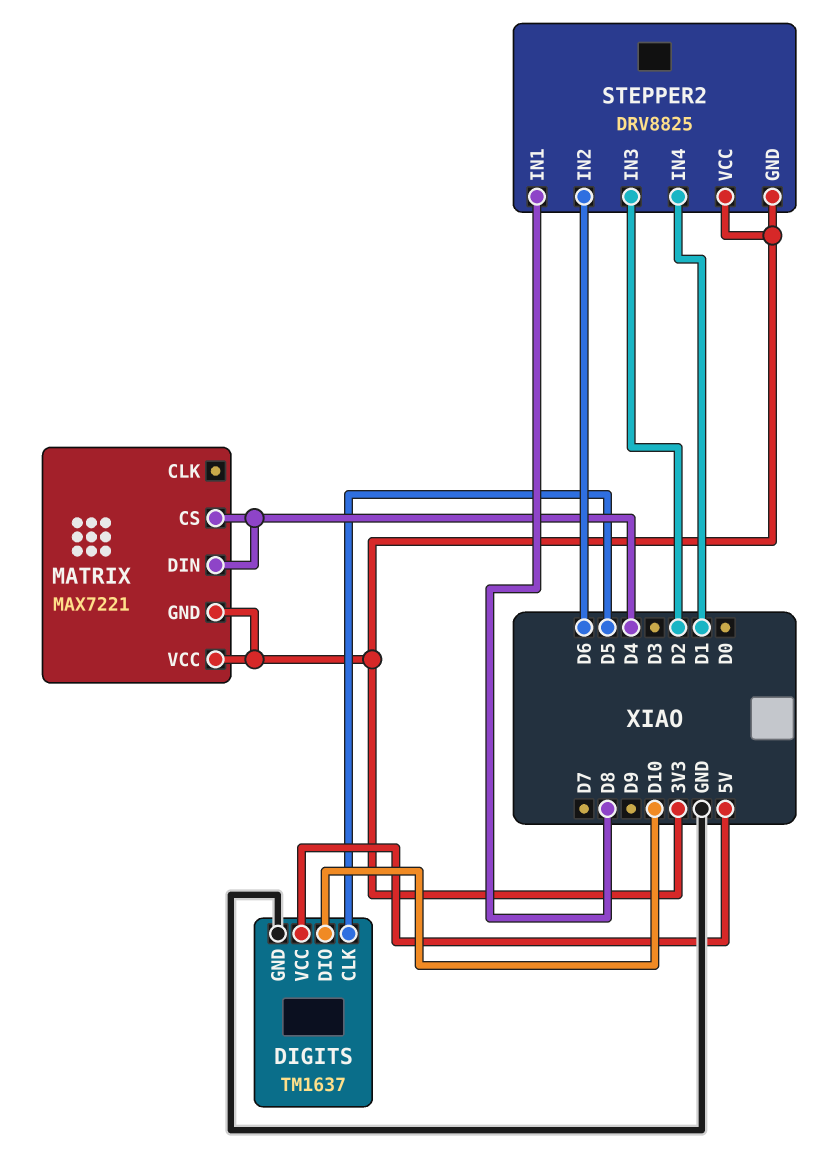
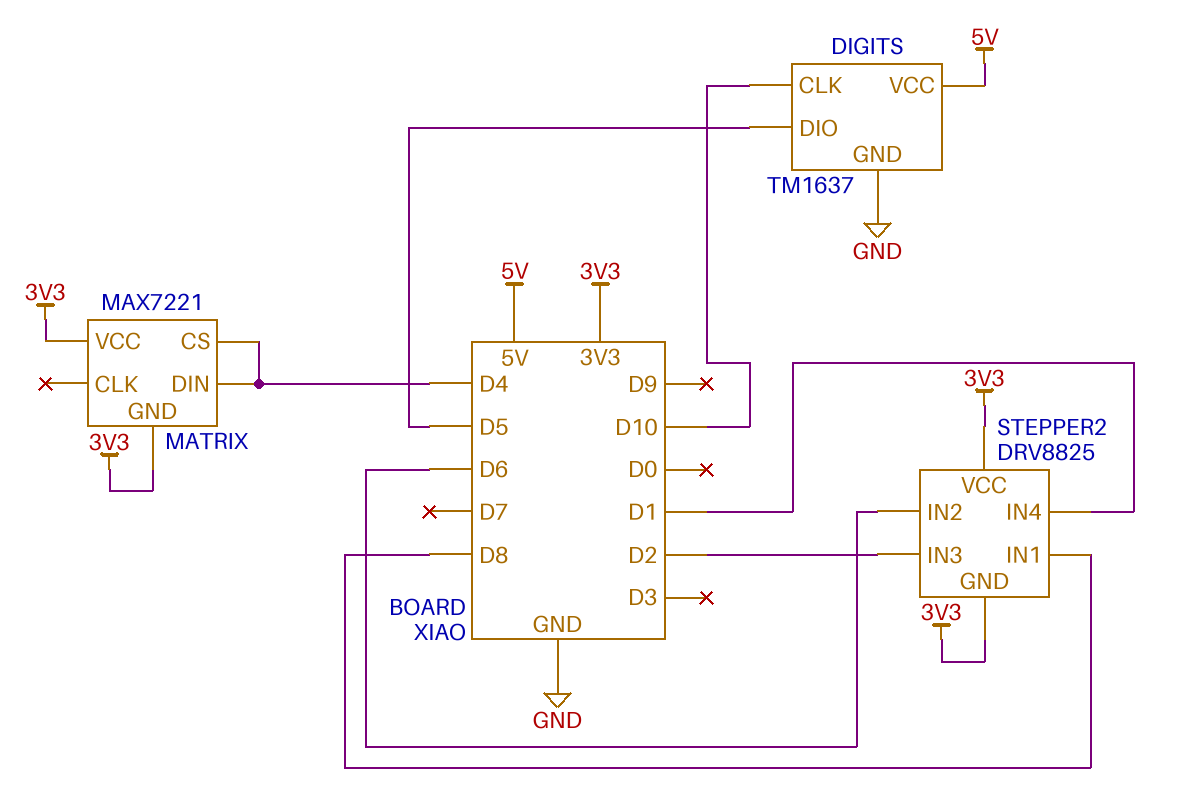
DIGITS pin CLK: D5 -> D10
DIGITS pin DIO: D10 -> D5

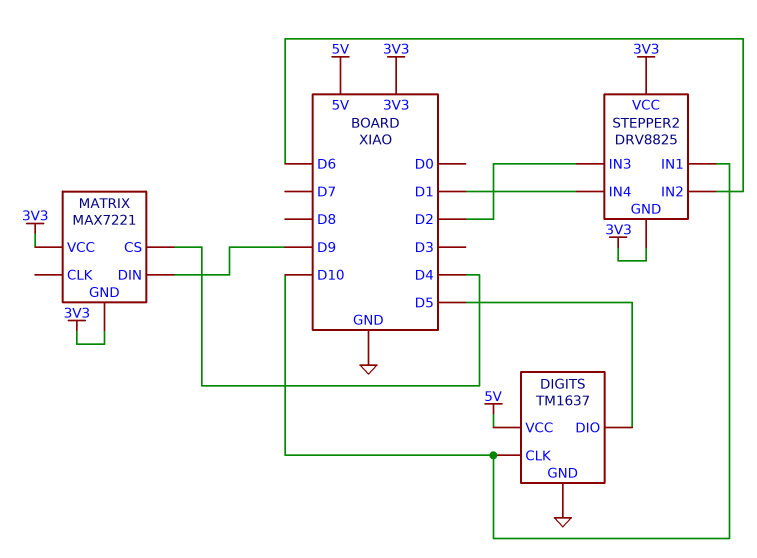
MATRIX pin DIN: D4 -> D9
STEPPER2 pin IN1: D8 -> D10

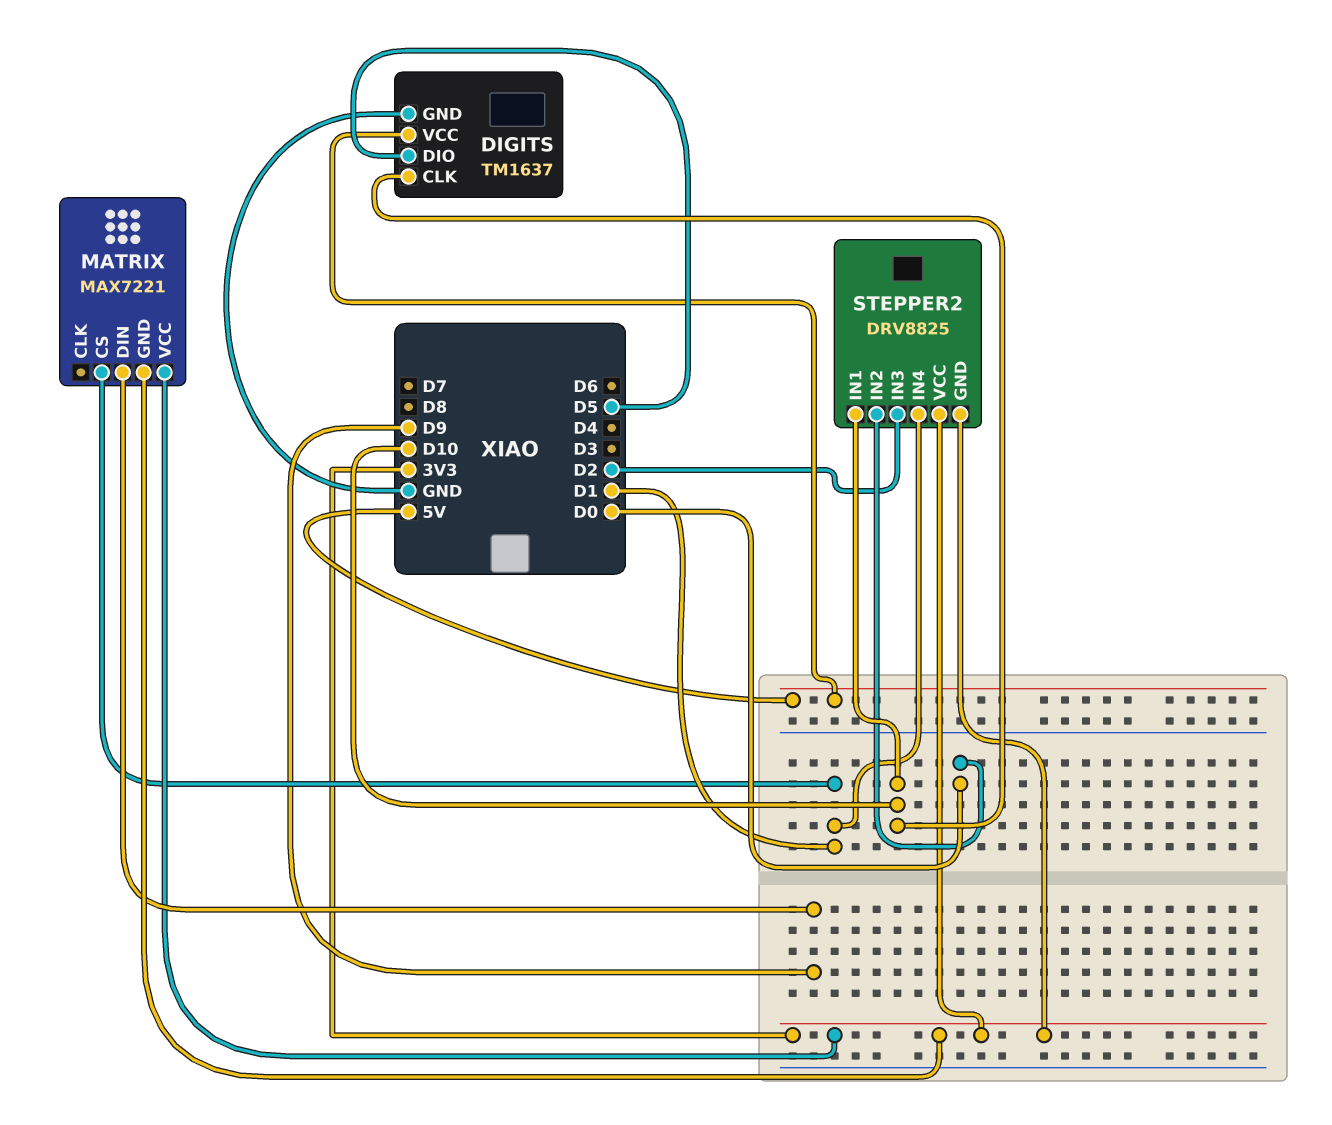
MATRIX pin CS: D4 -> D1
STEPPER2 pin IN2: D6 -> D0

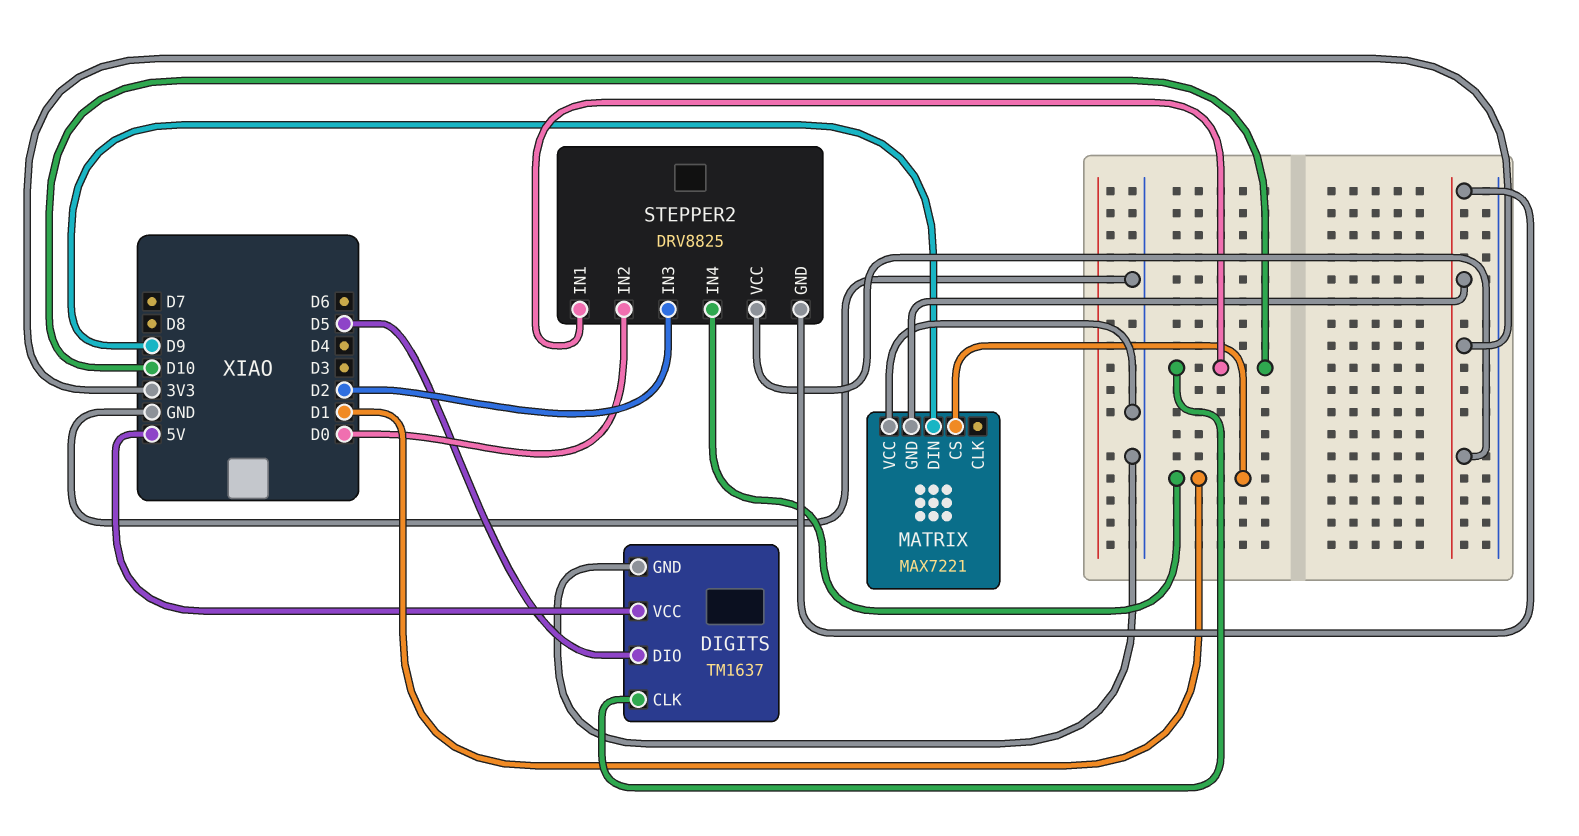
MATRIX pin VCC: 3V3 -> GND

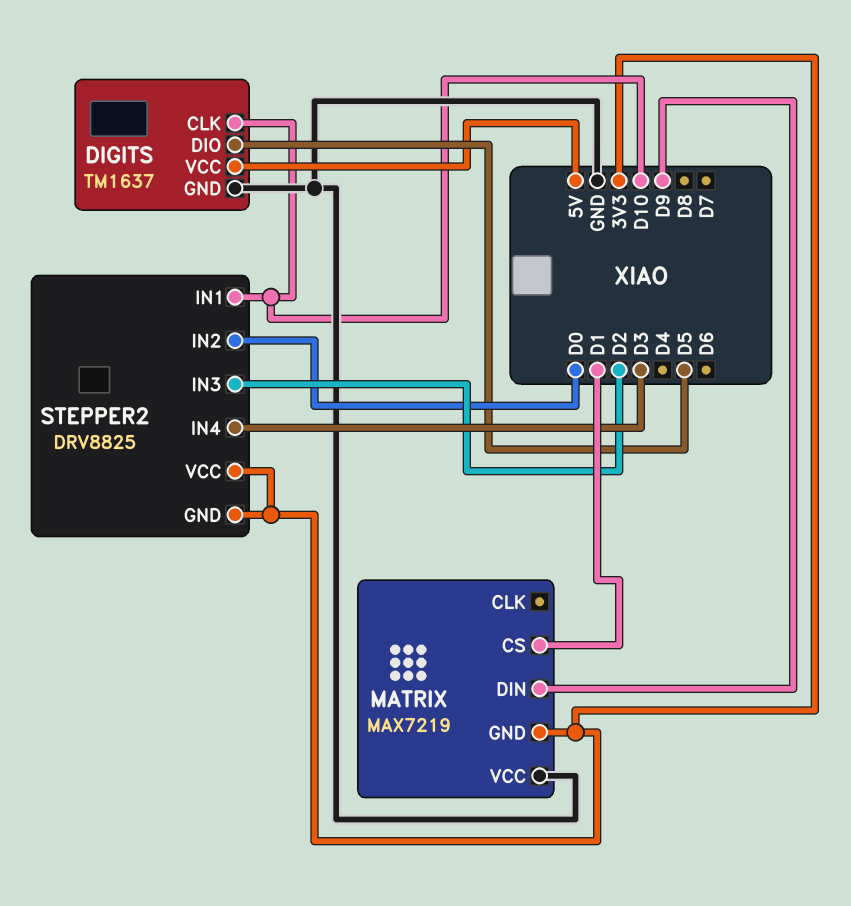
MATRIX: MAX7221 -> MAX7219
STEPPER2 pin IN4: D1 -> D3

